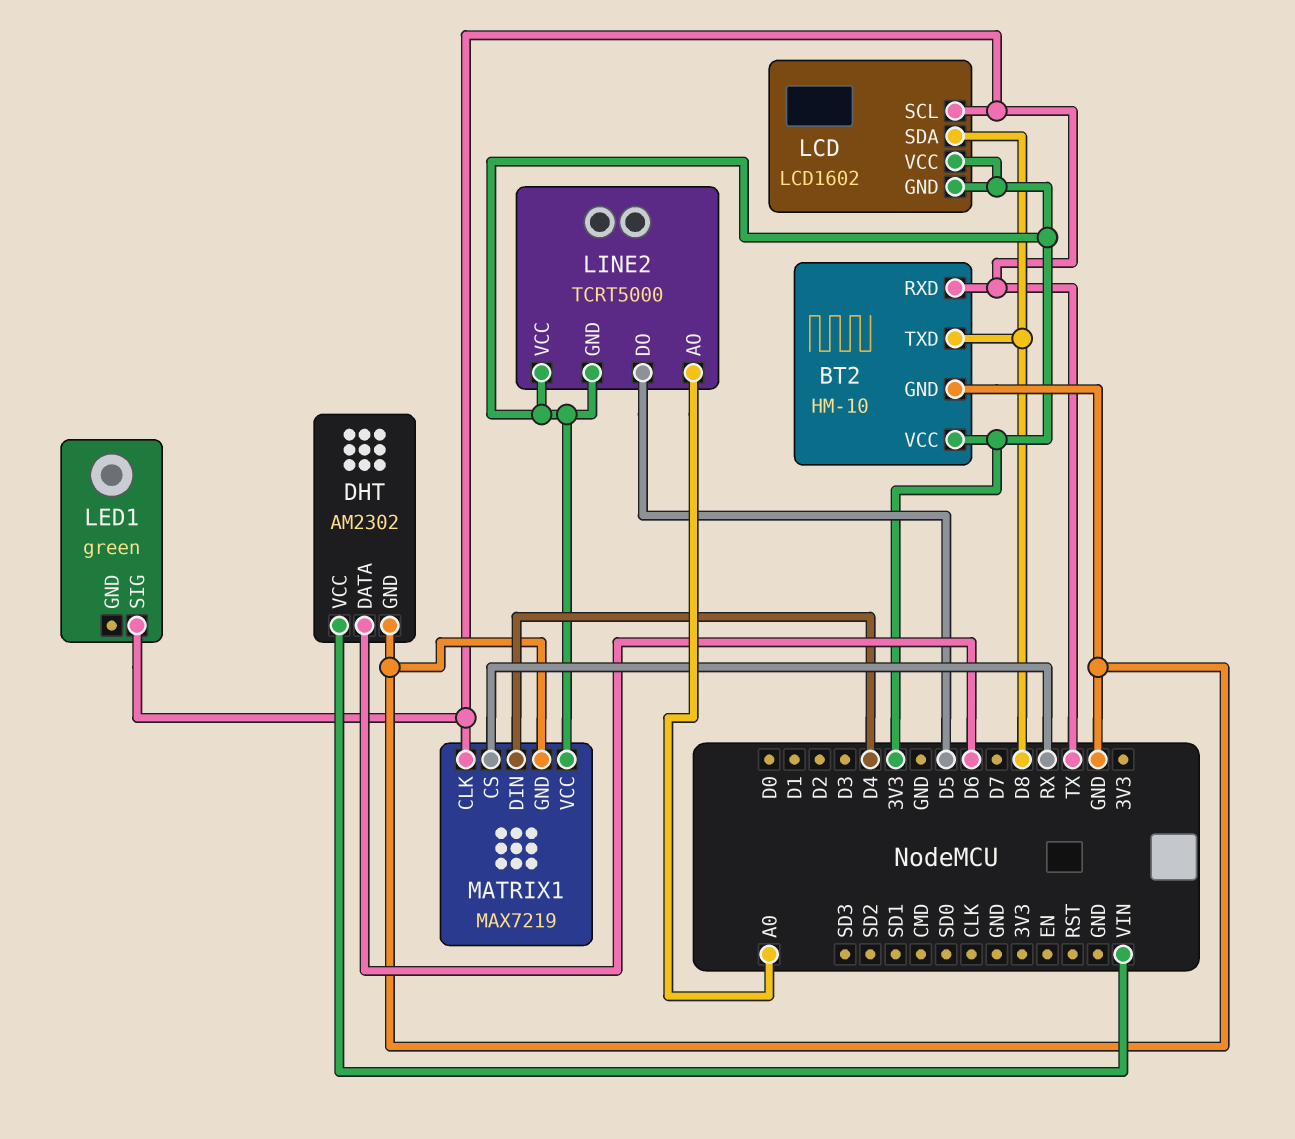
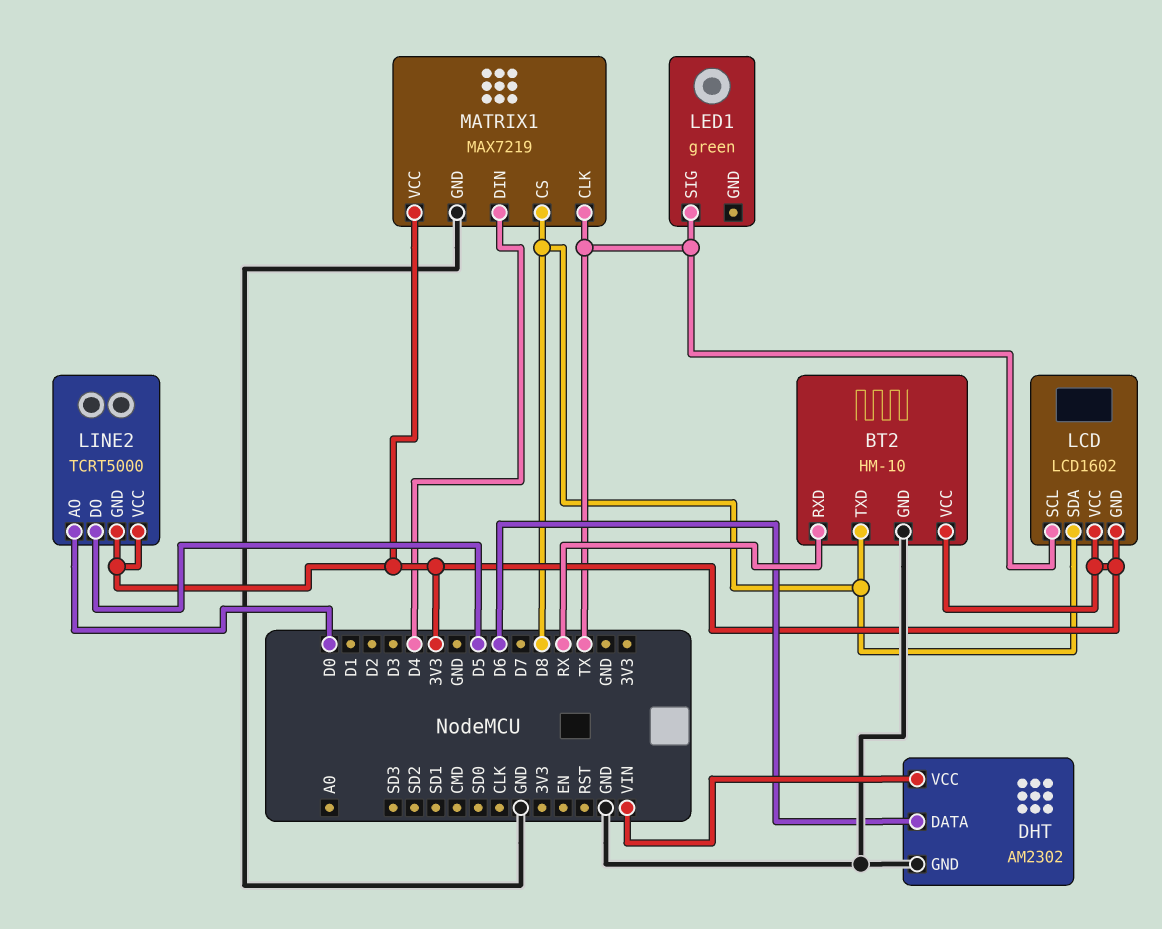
BT2 pin RXD: TX -> RX
LINE2 pin AO: A0 -> D0
MATRIX1 pin CS: RX -> D8

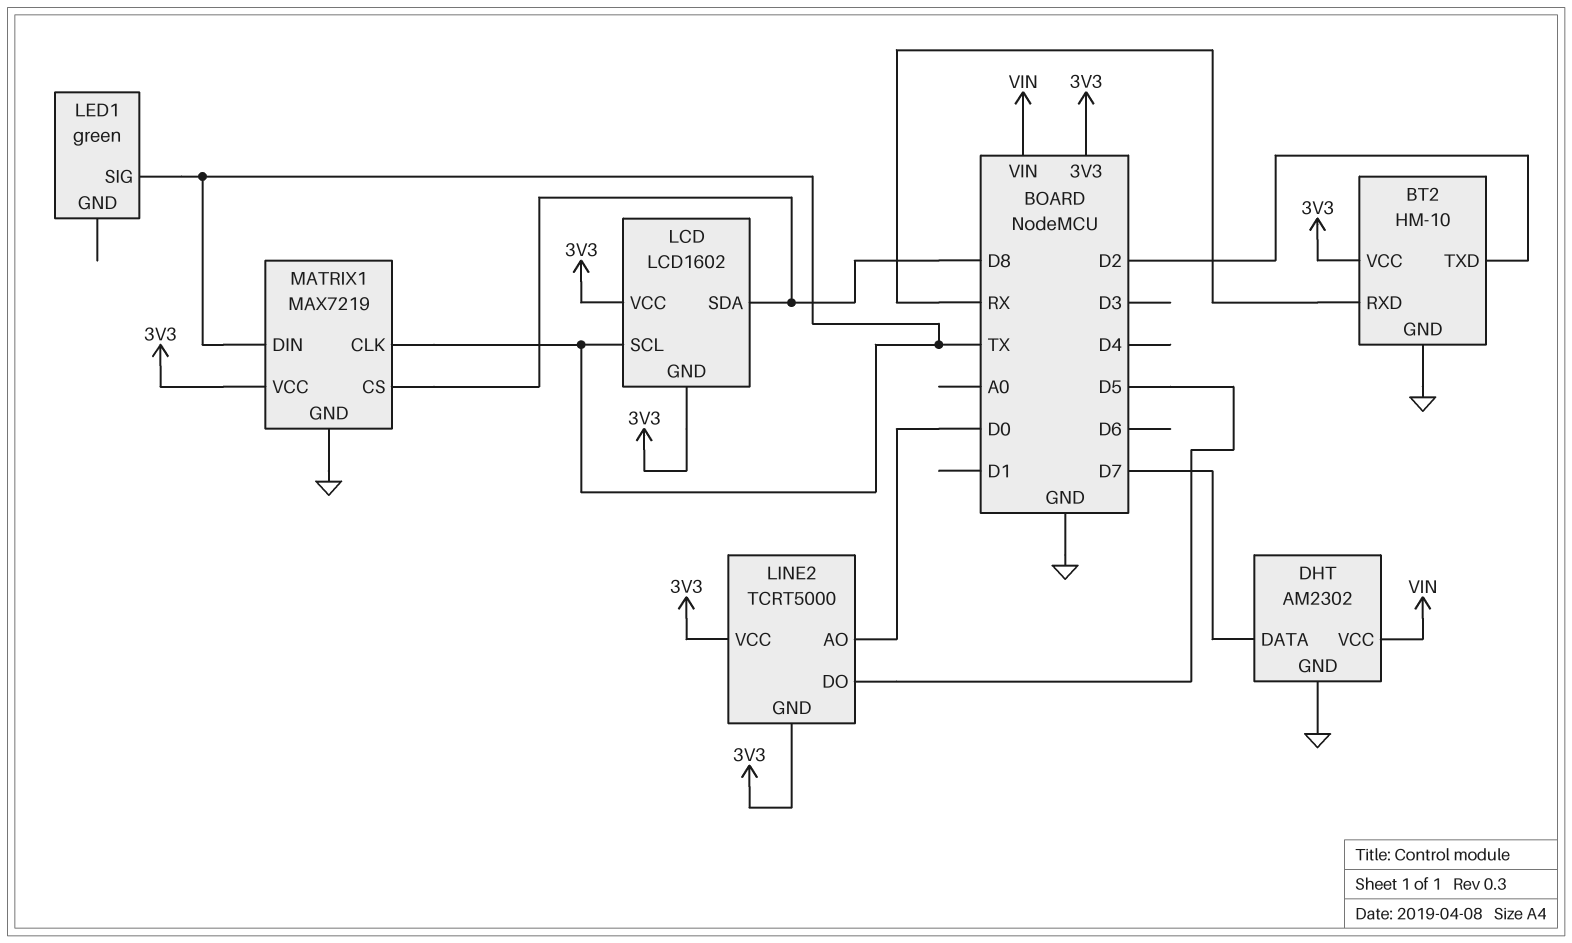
BT2 pin TXD: D8 -> D2
DHT pin DATA: D6 -> D7
MATRIX1 pin DIN: D4 -> TX

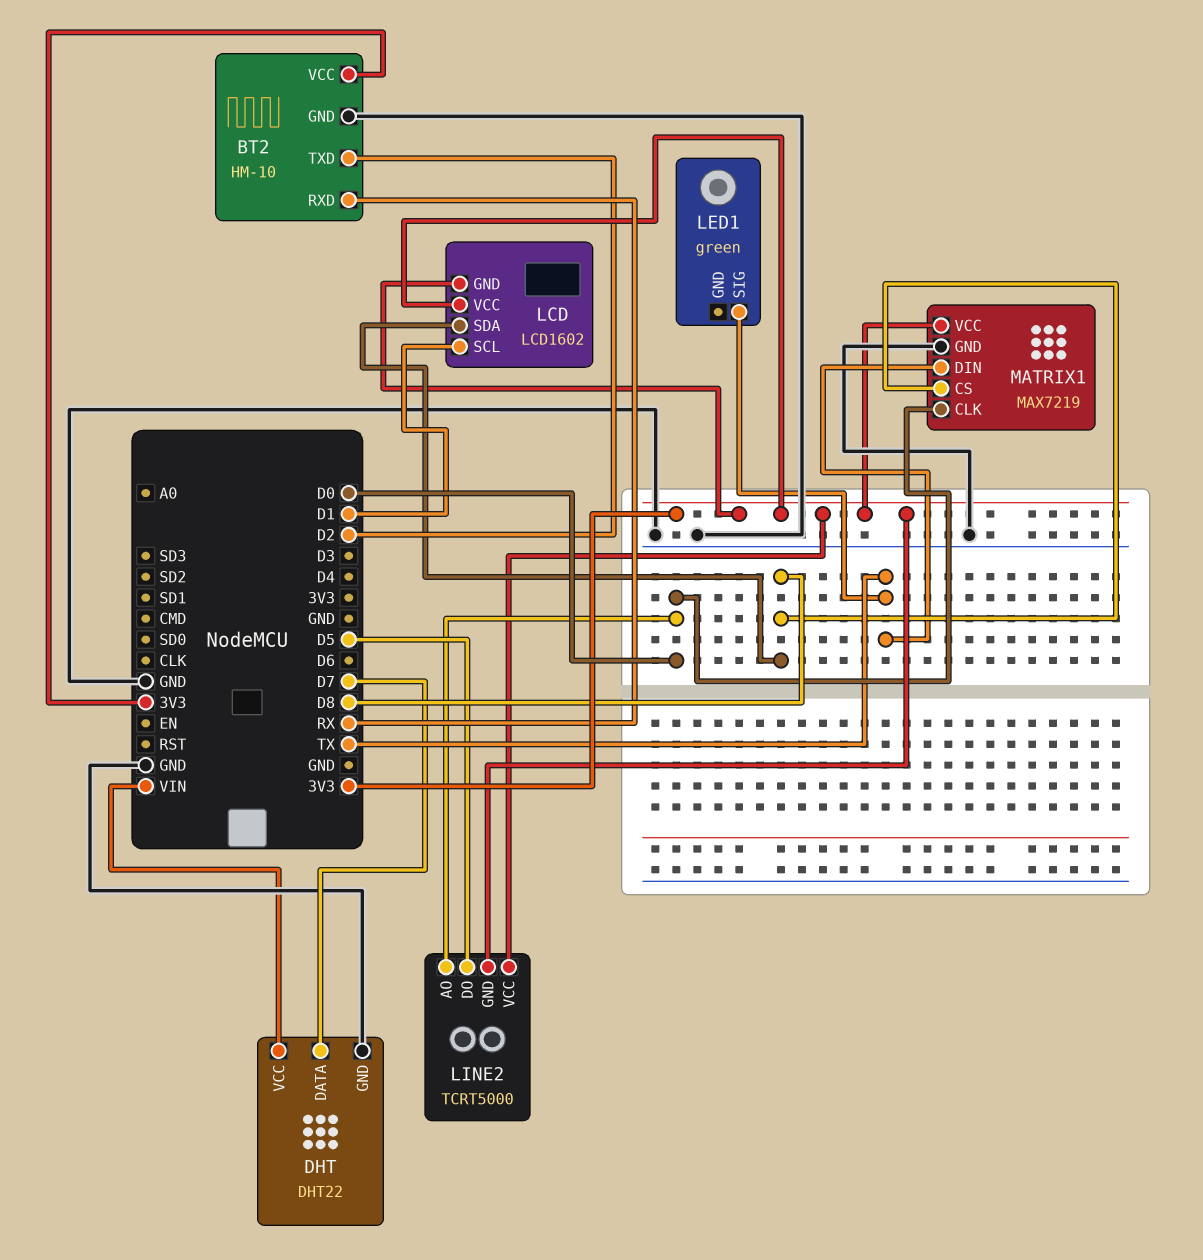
DHT: AM2302 -> DHT22
LCD pin SCL: TX -> D1
MATRIX1 pin CLK: TX -> D0

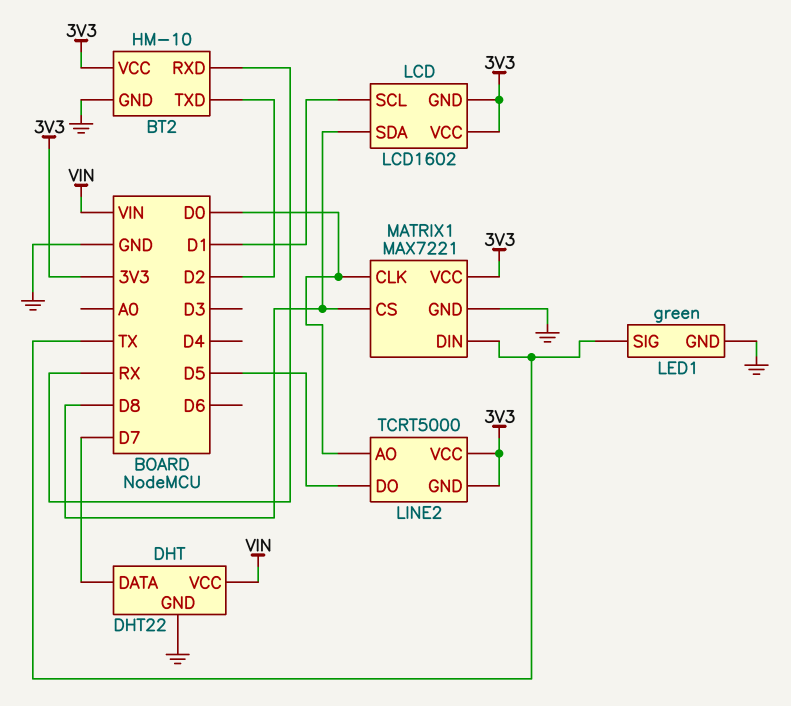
LED1 pin GND: none -> GND
MATRIX1: MAX7219 -> MAX7221

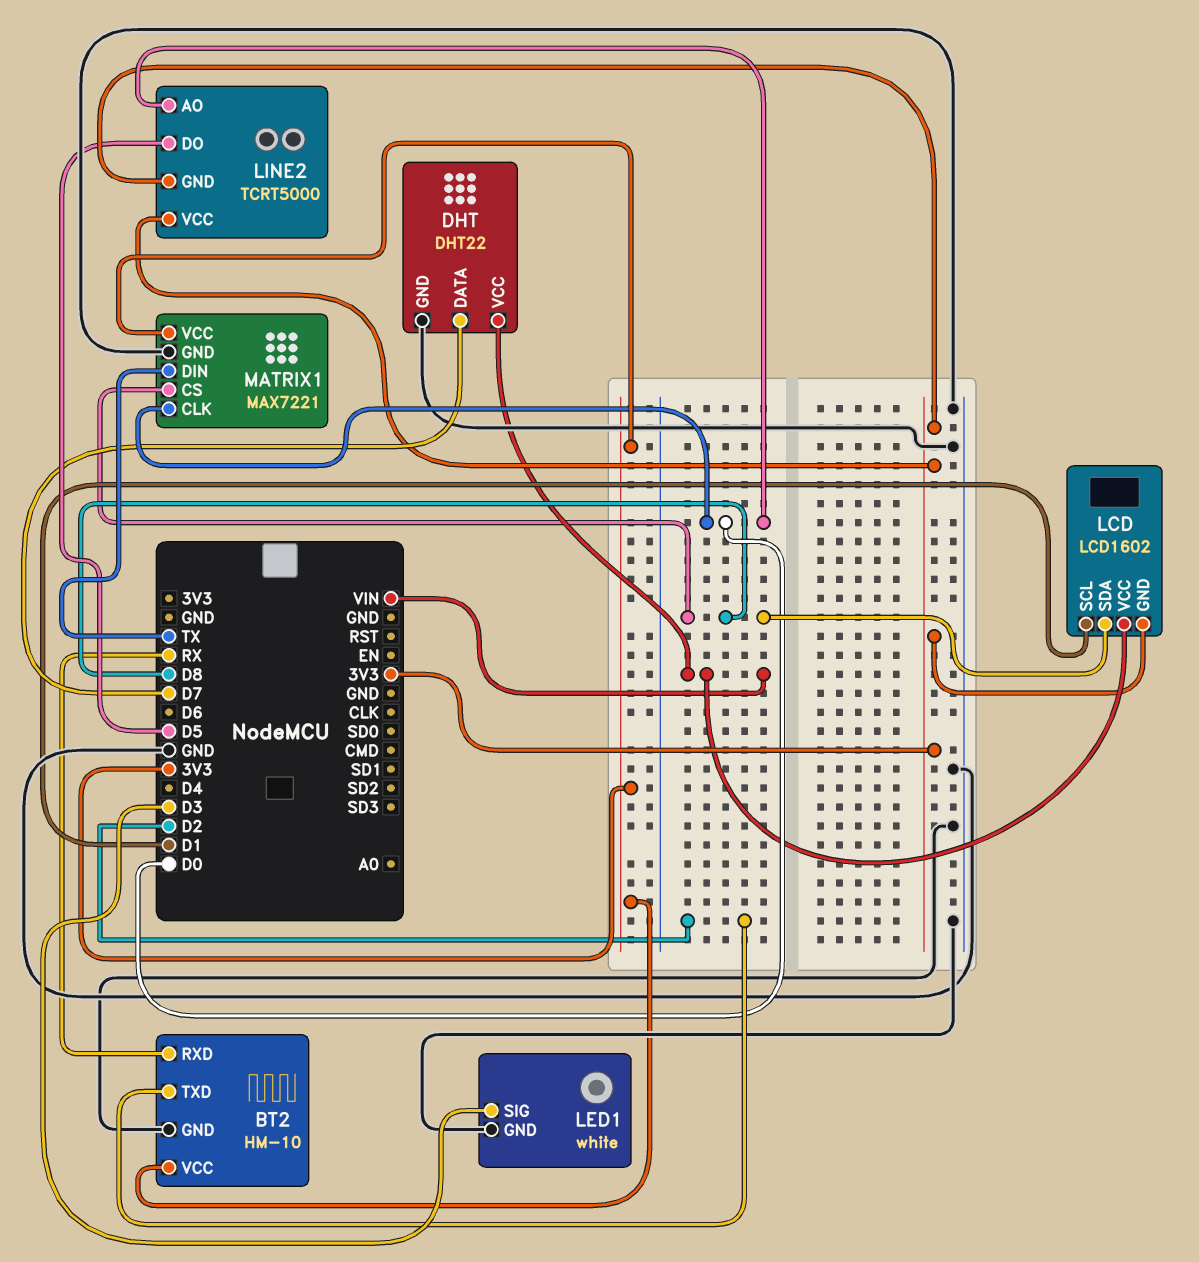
LCD pin VCC: 3V3 -> VIN
LED1: green -> white
LED1 pin SIG: TX -> D3

